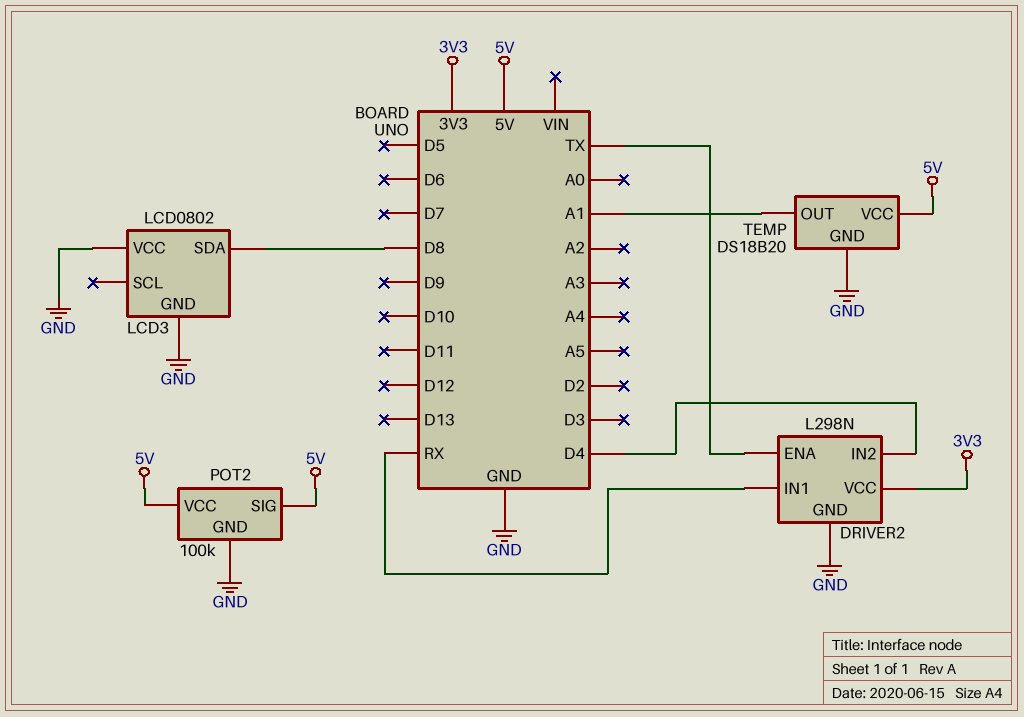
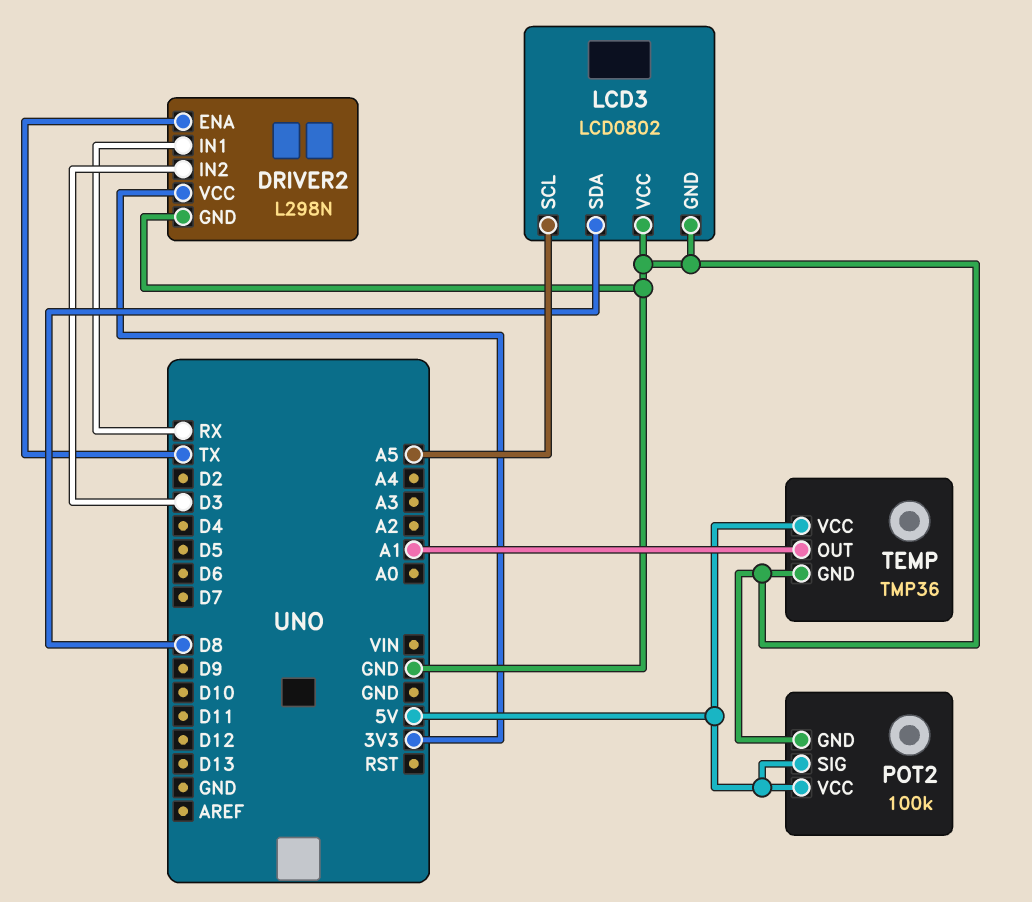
DRIVER2 pin IN2: D4 -> D3
LCD3 pin SCL: none -> A5
TEMP: DS18B20 -> TMP36

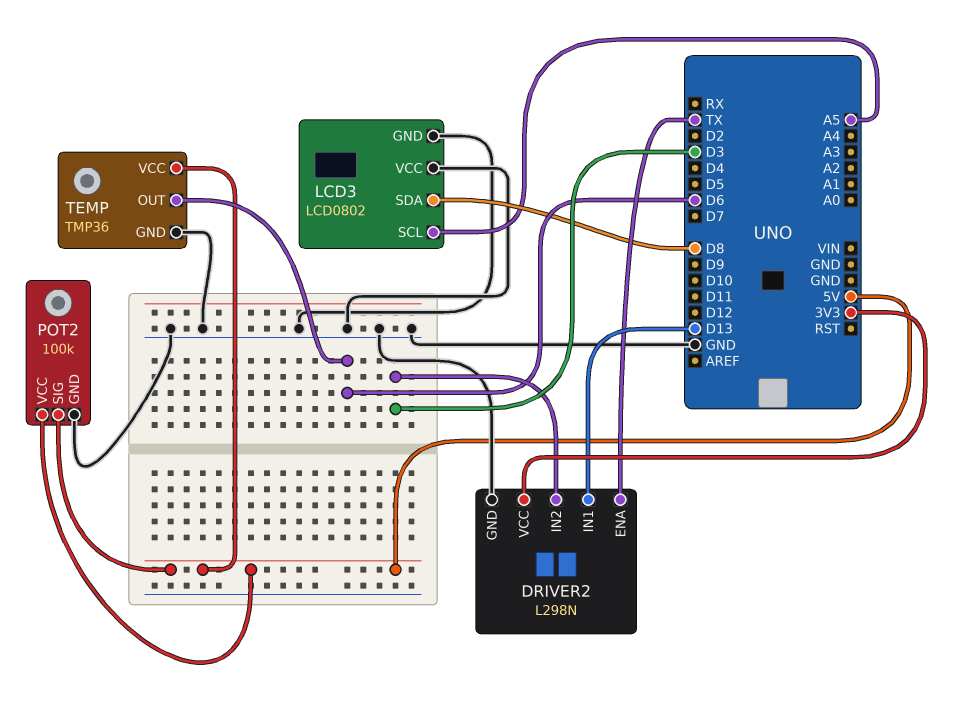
DRIVER2 pin IN1: RX -> D13
TEMP pin OUT: A1 -> D6

